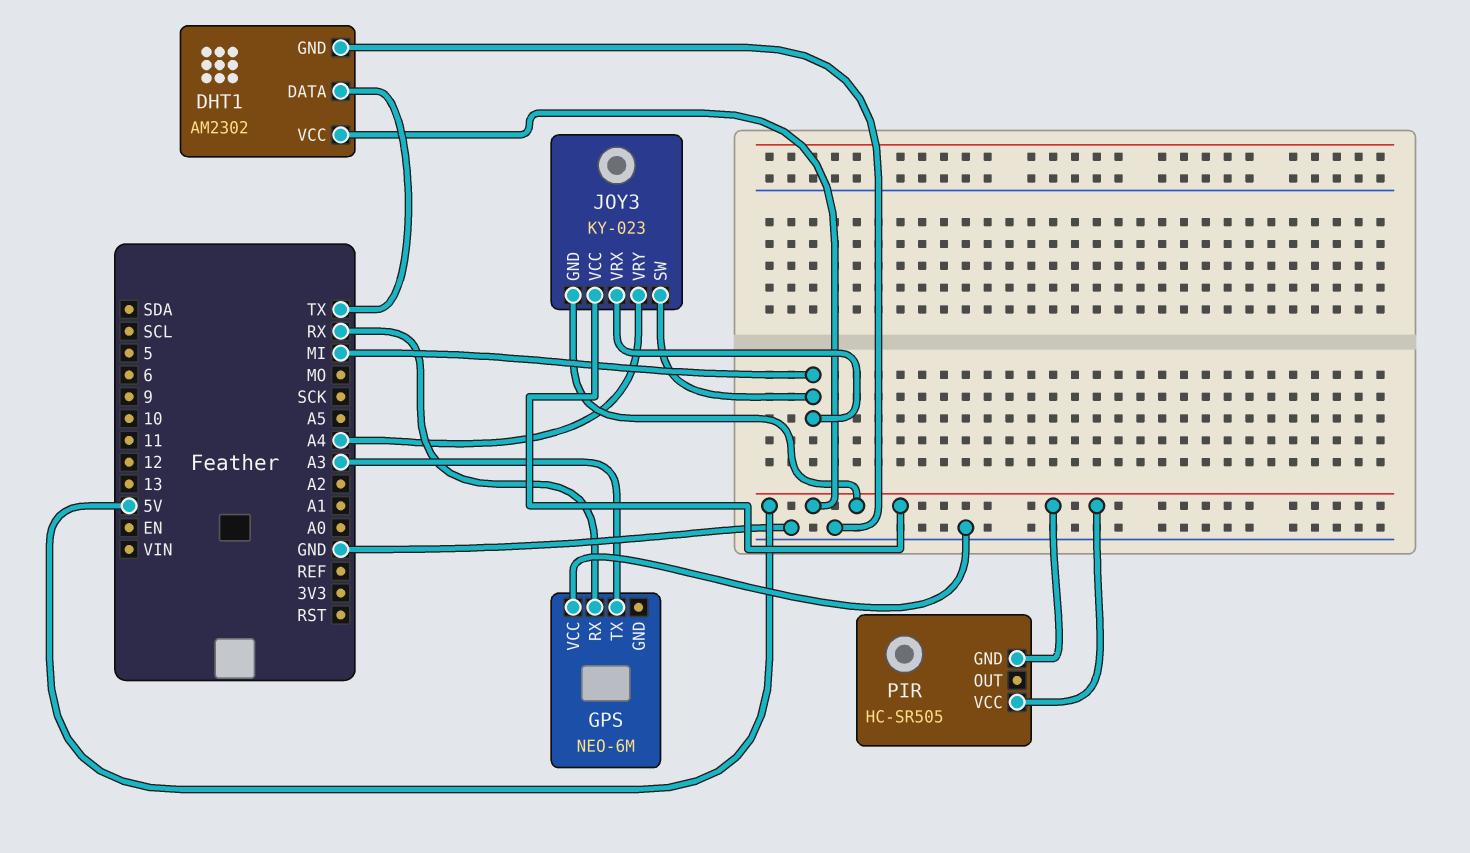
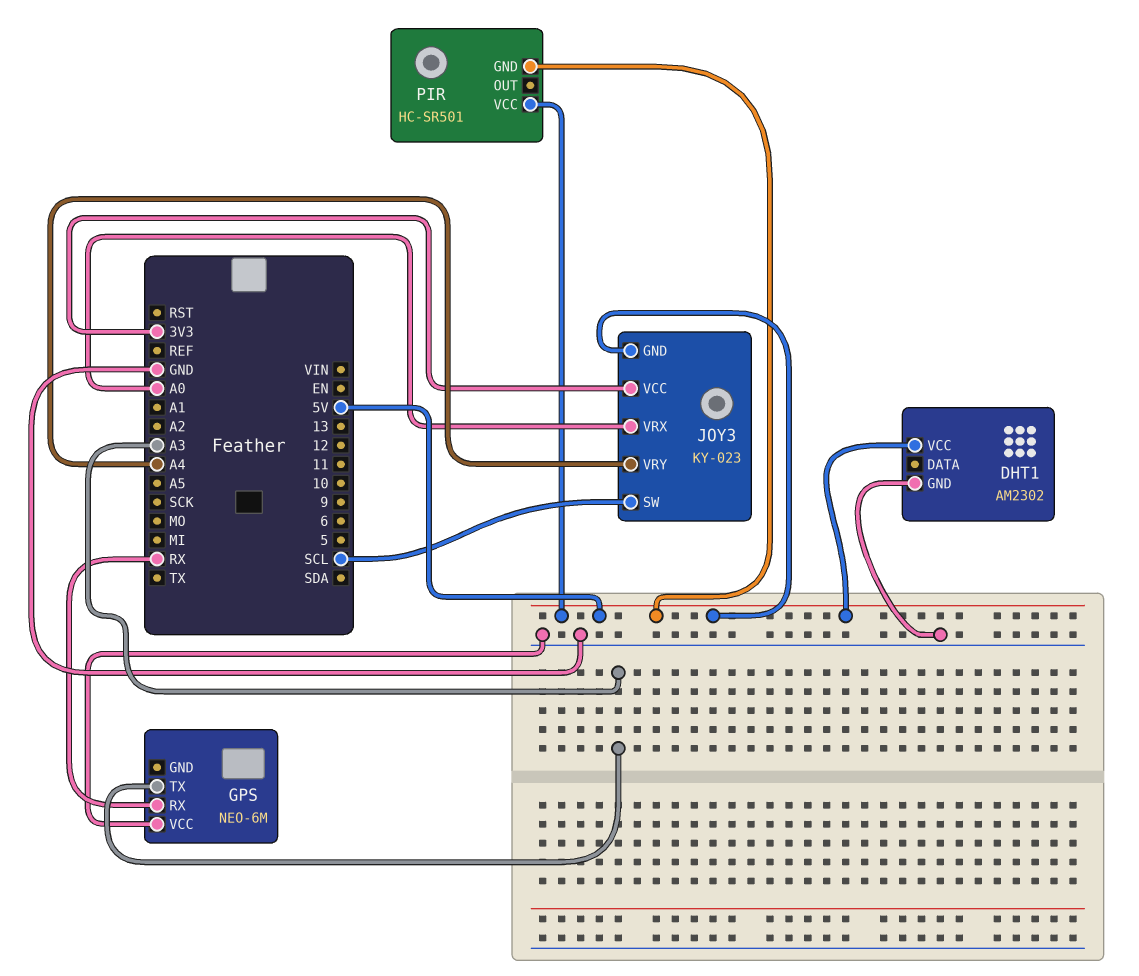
DHT1 pin DATA: TX -> none
JOY3 pin SW: MI -> SCL
JOY3 pin VCC: 5V -> 3V3
JOY3 pin VRX: MI -> A0
PIR: HC-SR505 -> HC-SR501

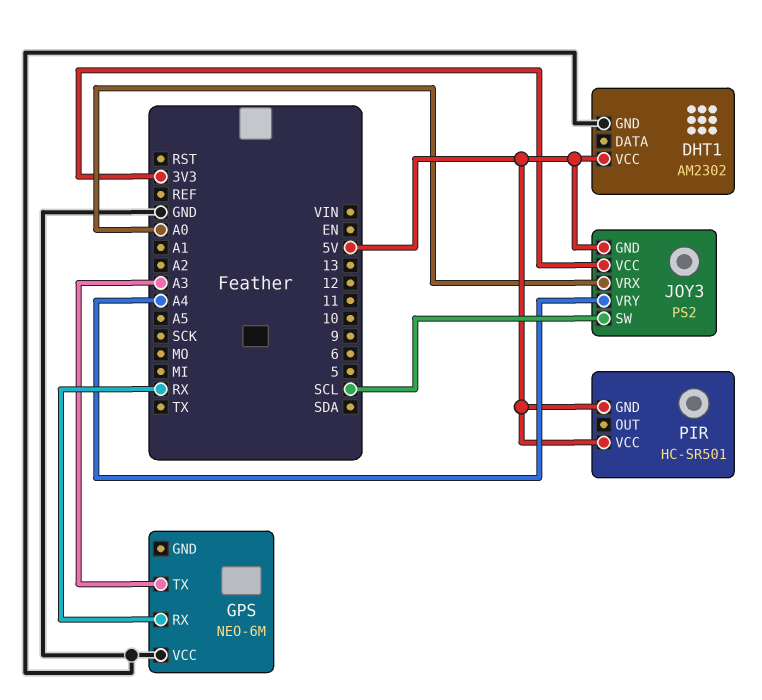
JOY3: KY-023 -> PS2

